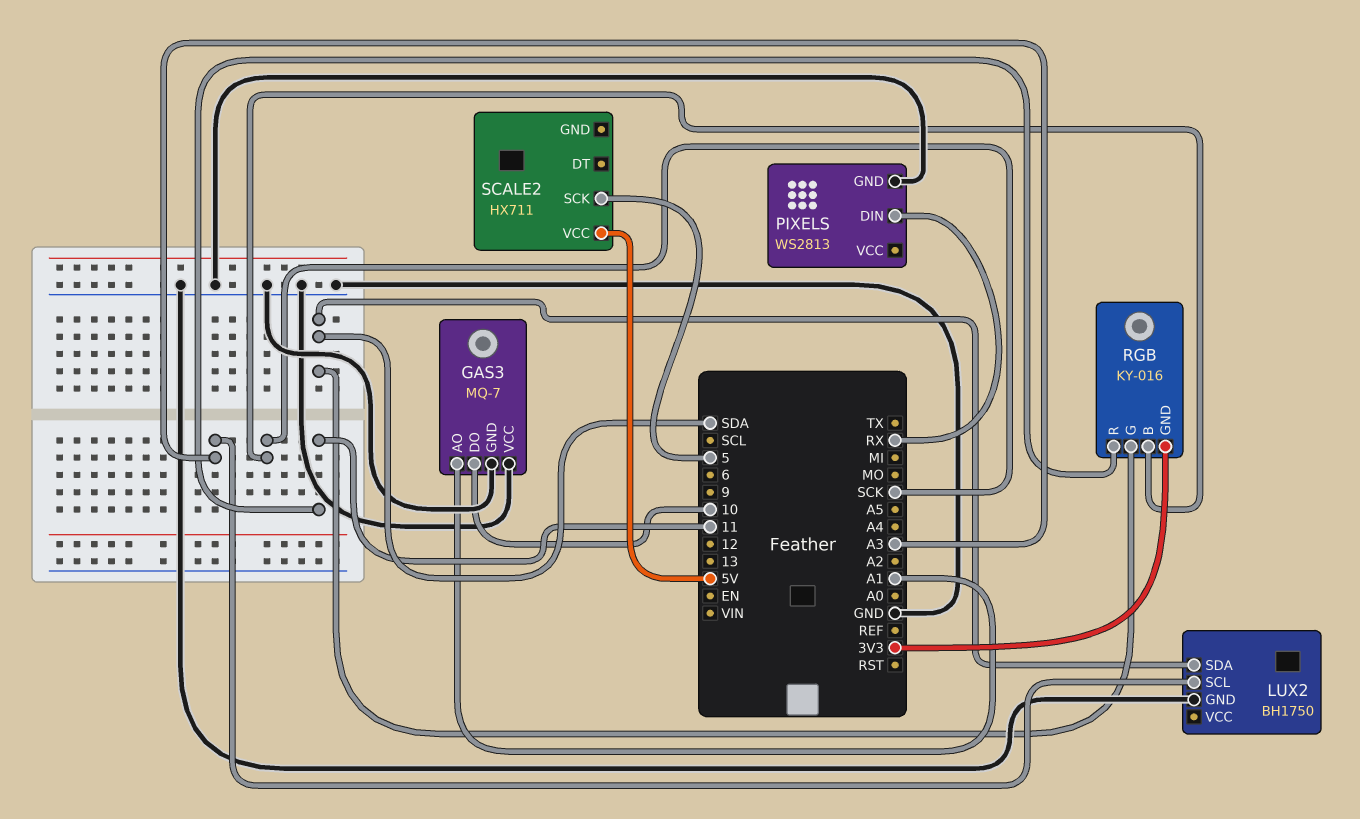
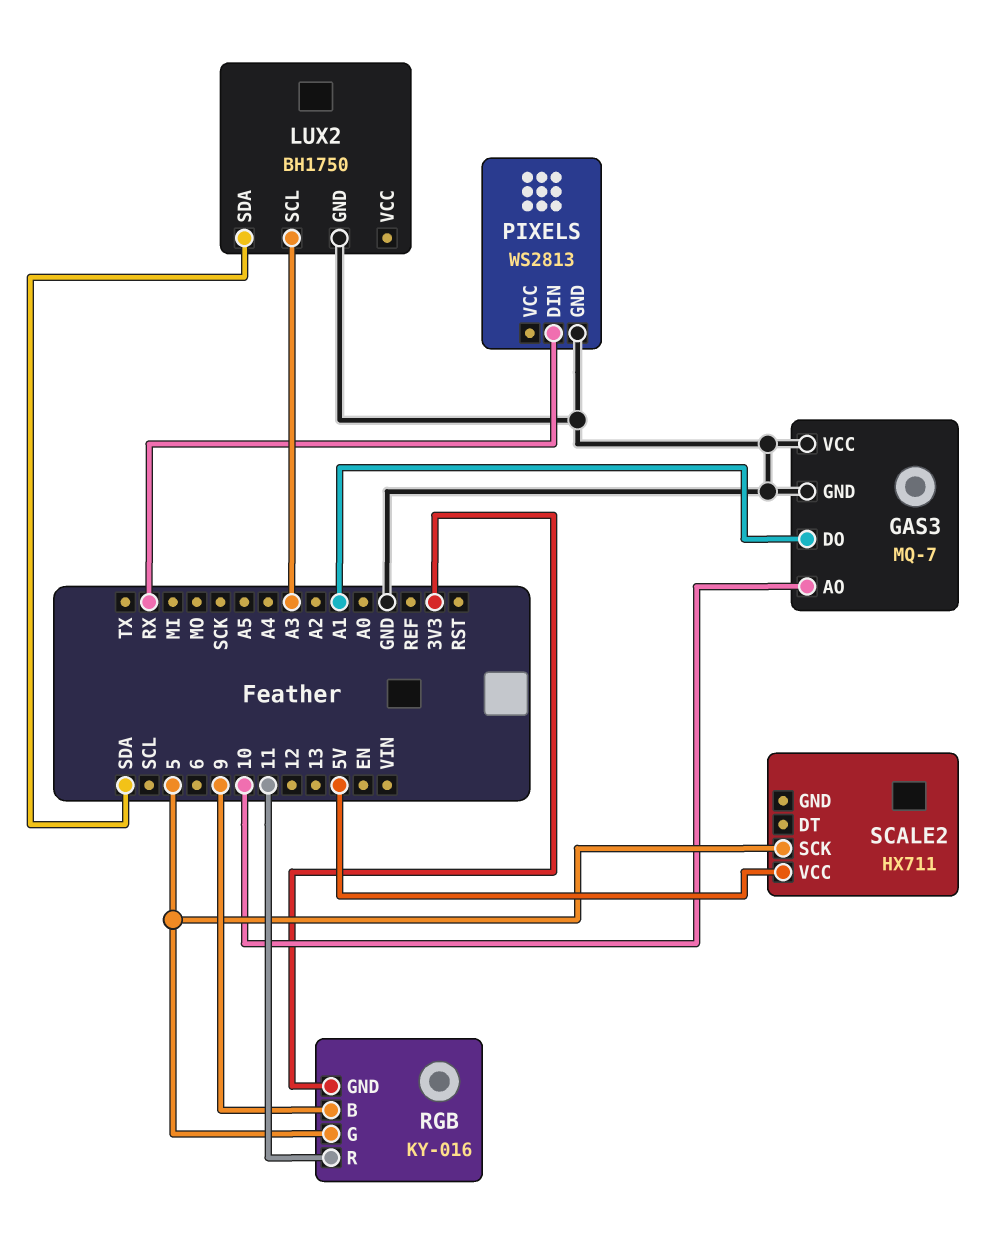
GAS3 pin AO: A1 -> 10
GAS3 pin DO: 10 -> A1
RGB pin B: SCK -> 9
RGB pin G: SDA -> 5

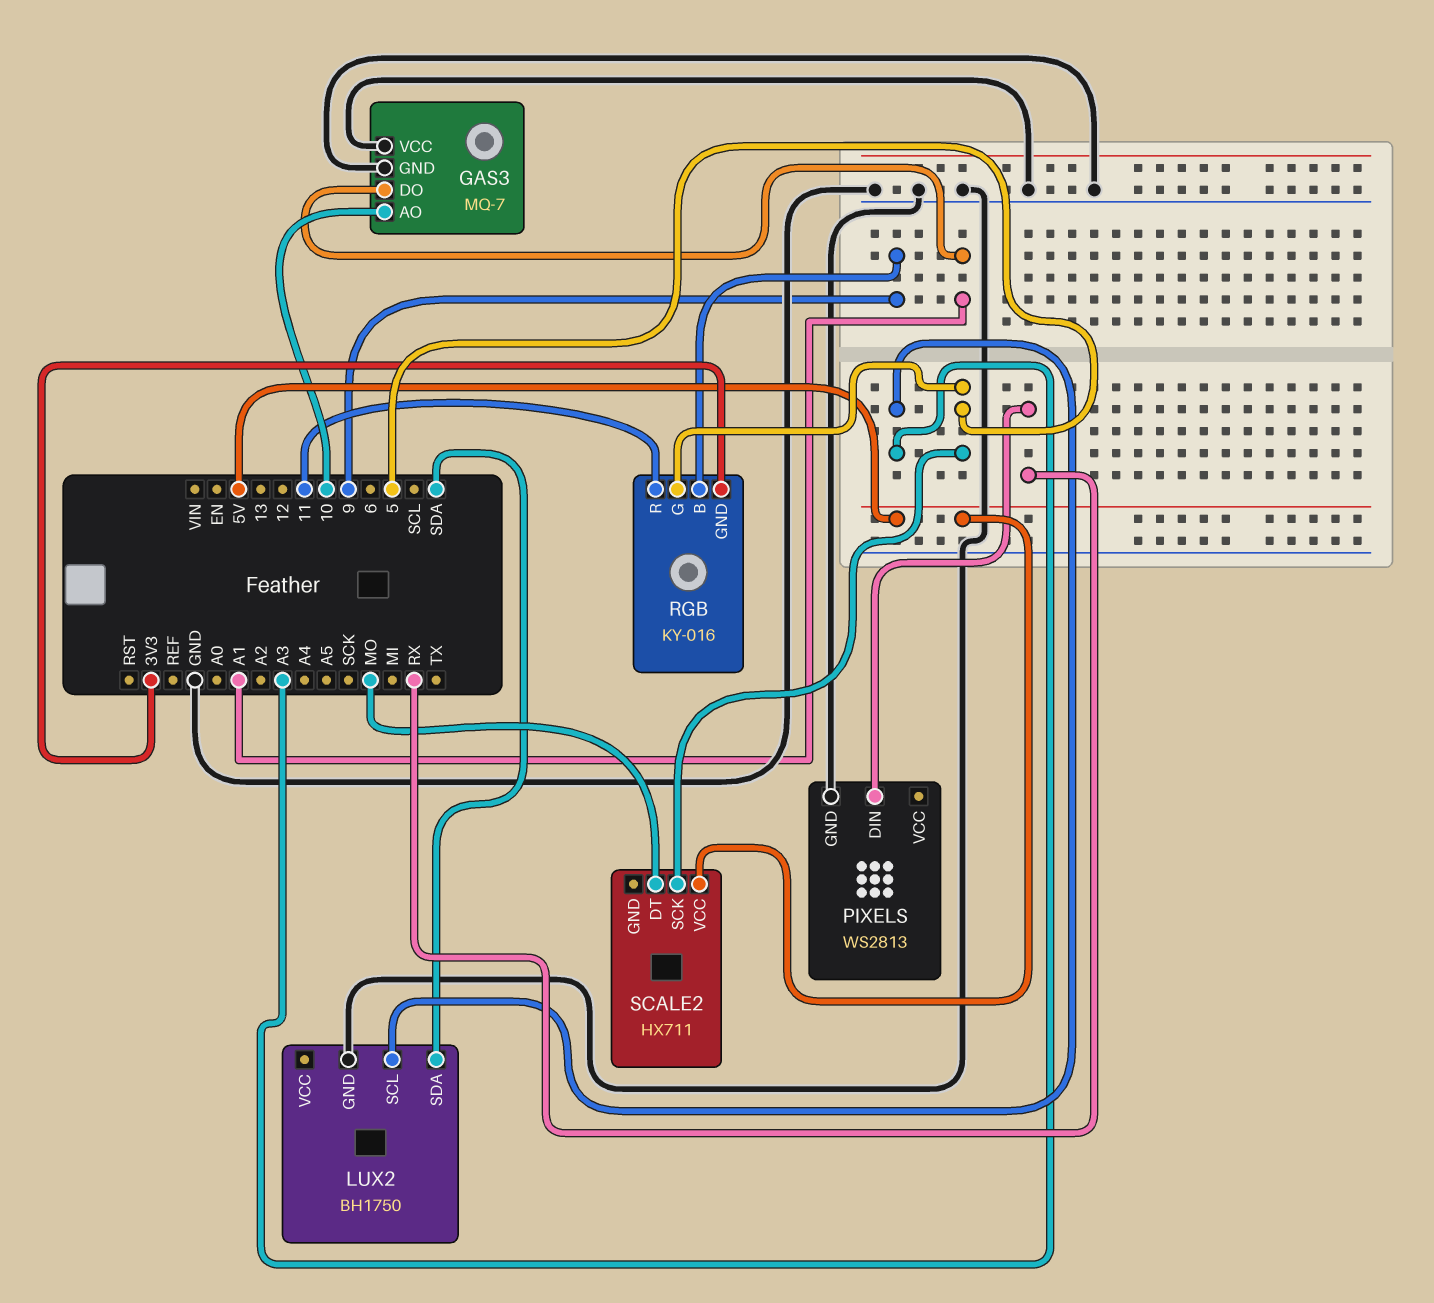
SCALE2 pin DT: none -> MO

